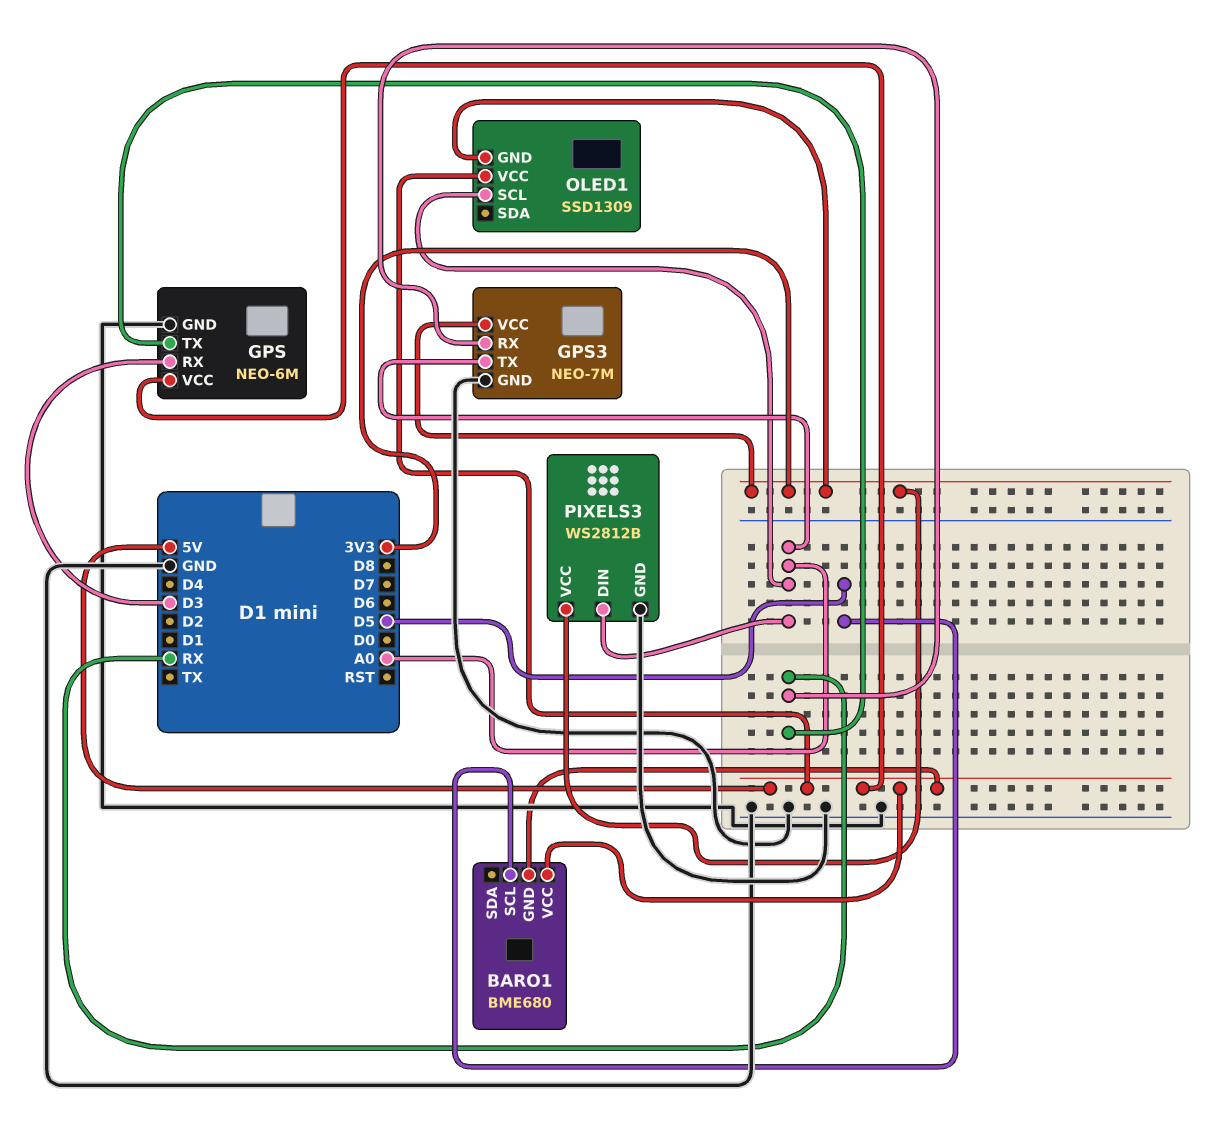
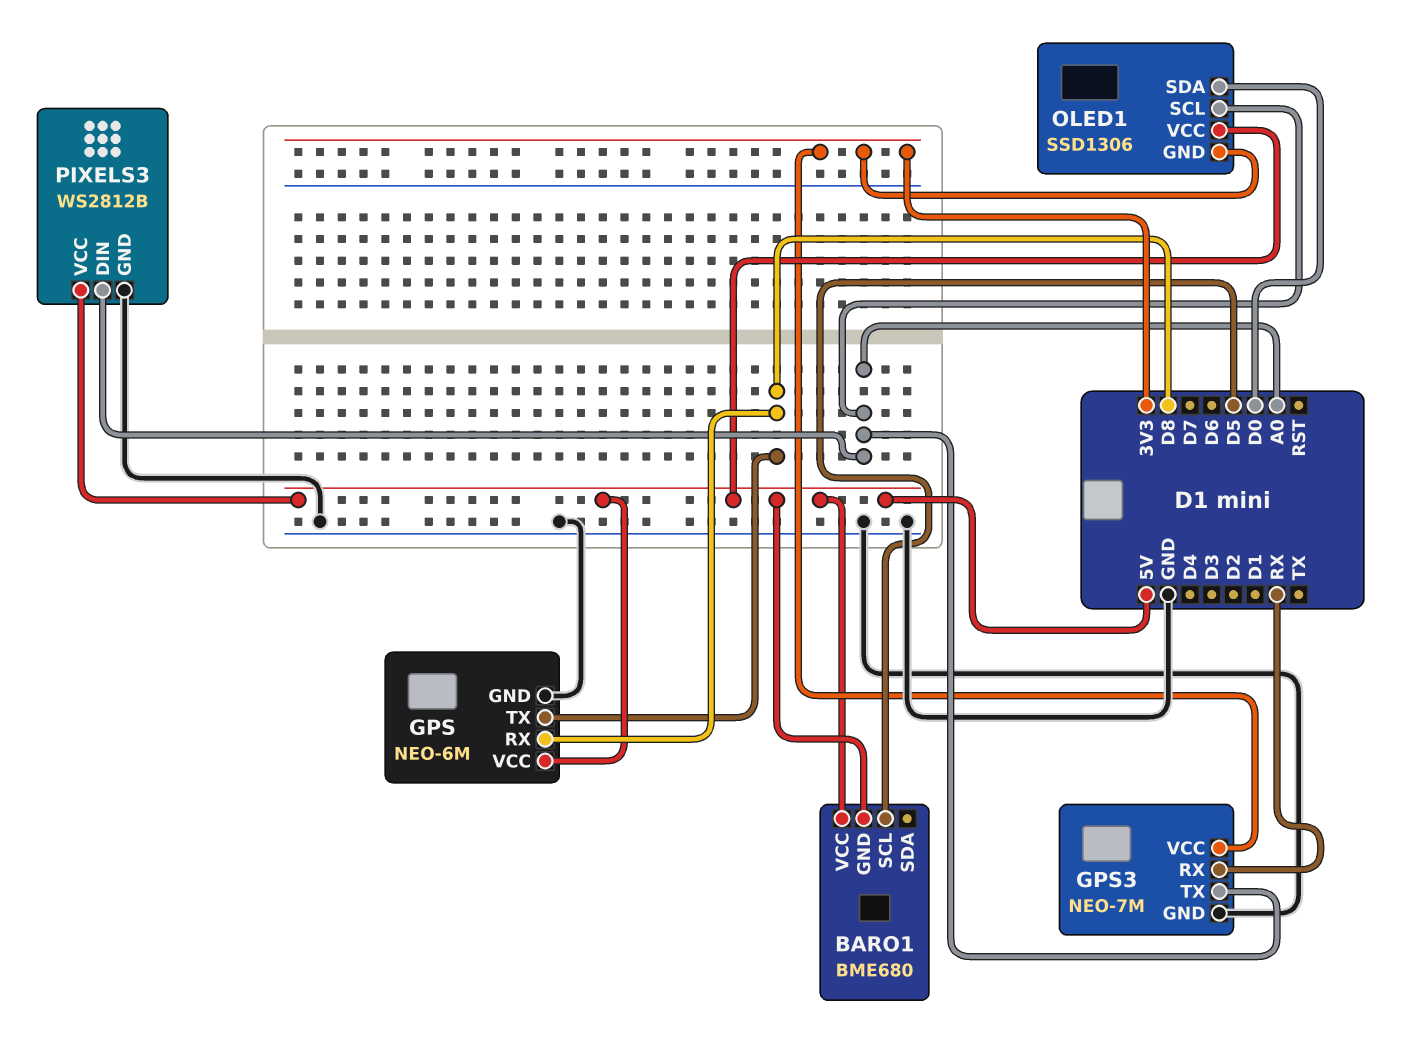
GPS pin RX: D3 -> D8
GPS pin TX: RX -> D8
OLED1: SSD1309 -> SSD1306
OLED1 pin SDA: none -> D0
PIXELS3 pin VCC: 3V3 -> 5V

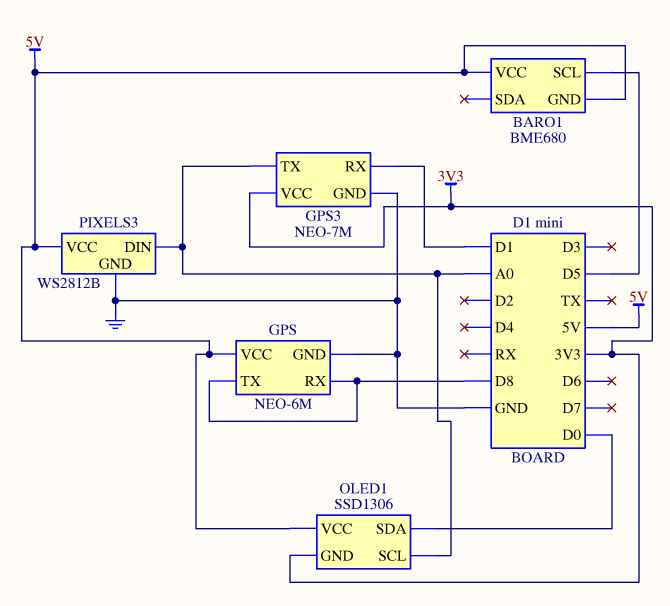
GPS3 pin RX: RX -> D1

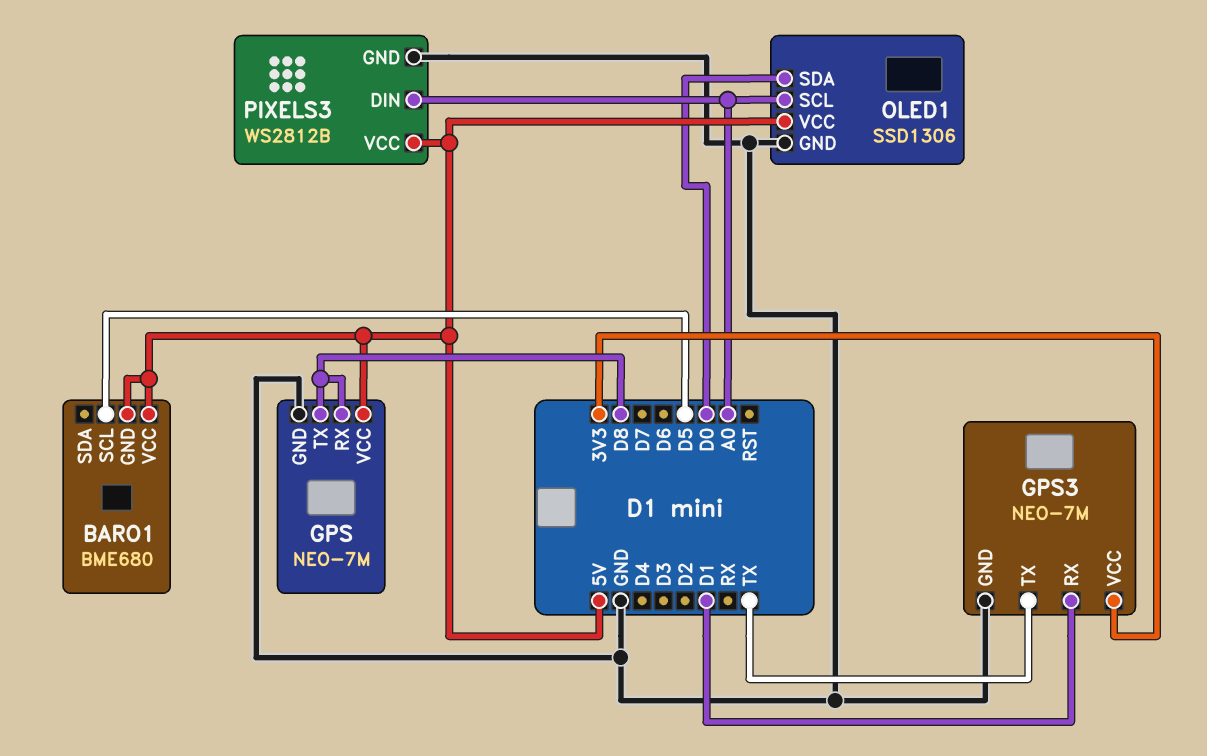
GPS: NEO-6M -> NEO-7M
GPS3 pin TX: A0 -> TX
OLED1 pin GND: 3V3 -> GND

